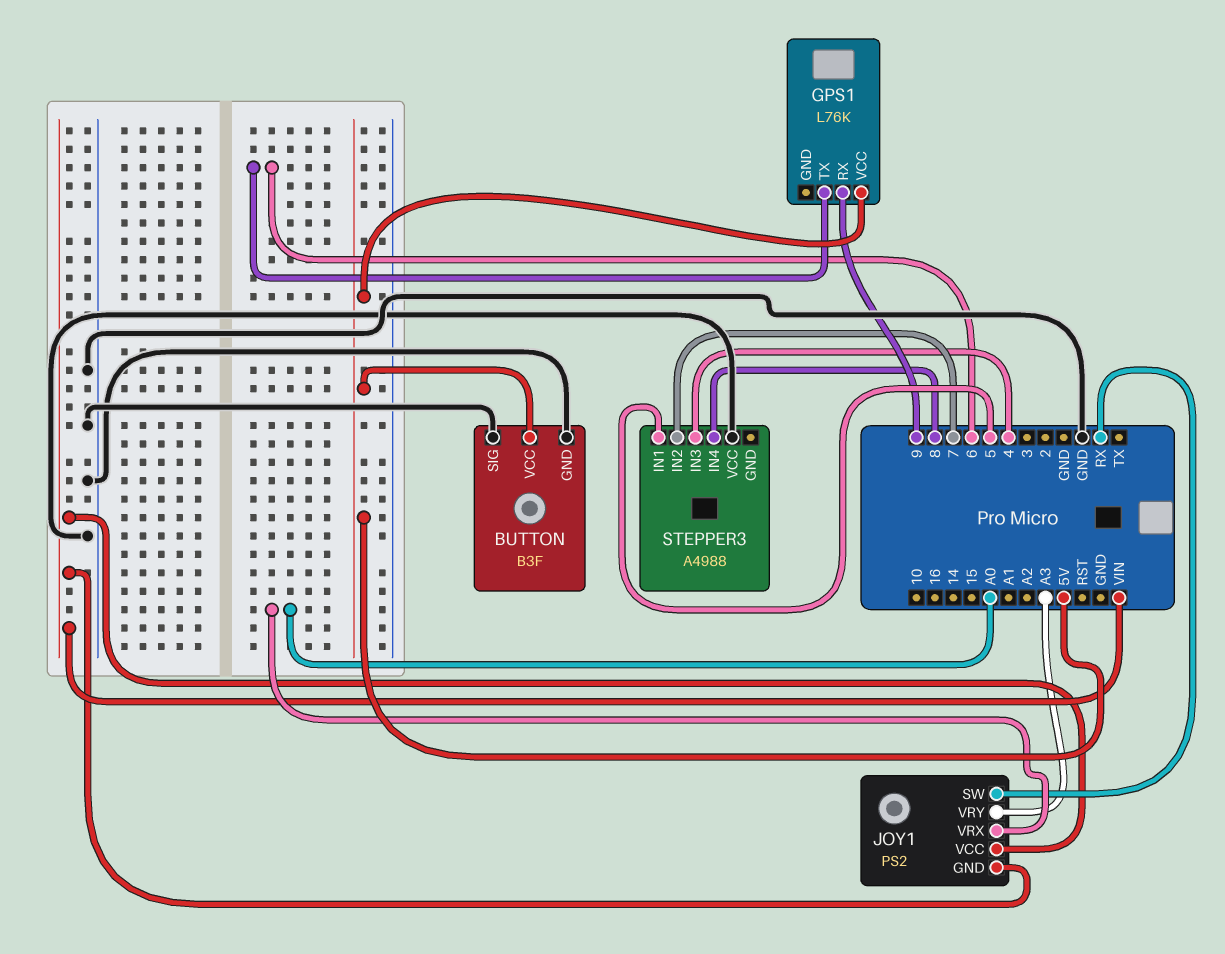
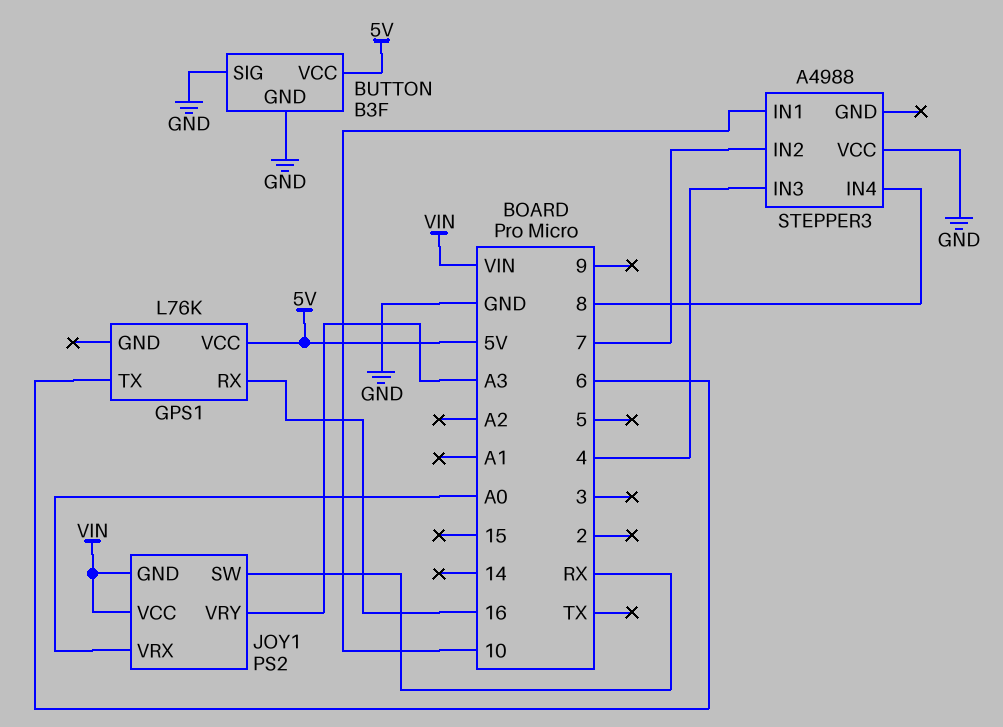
GPS1 pin RX: 9 -> 16
STEPPER3 pin IN1: 5 -> 10

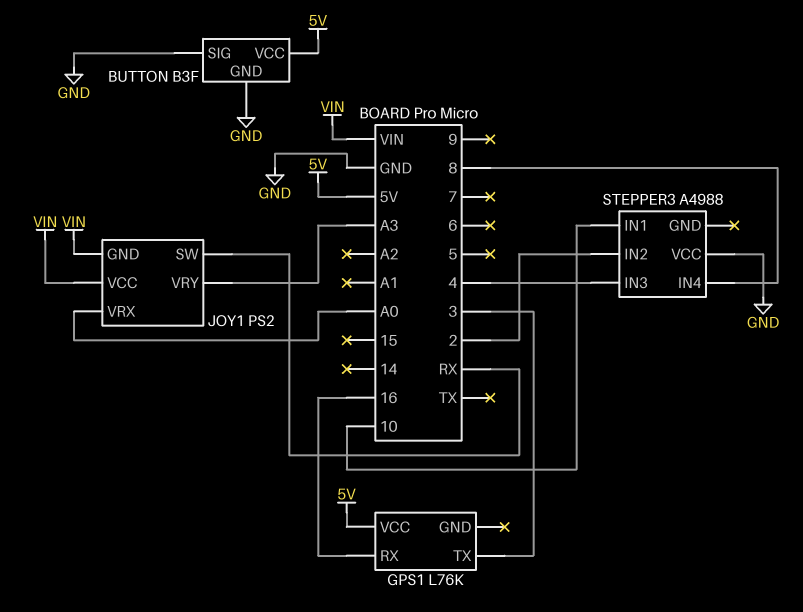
GPS1 pin TX: 6 -> 3
STEPPER3 pin IN2: 7 -> 2

